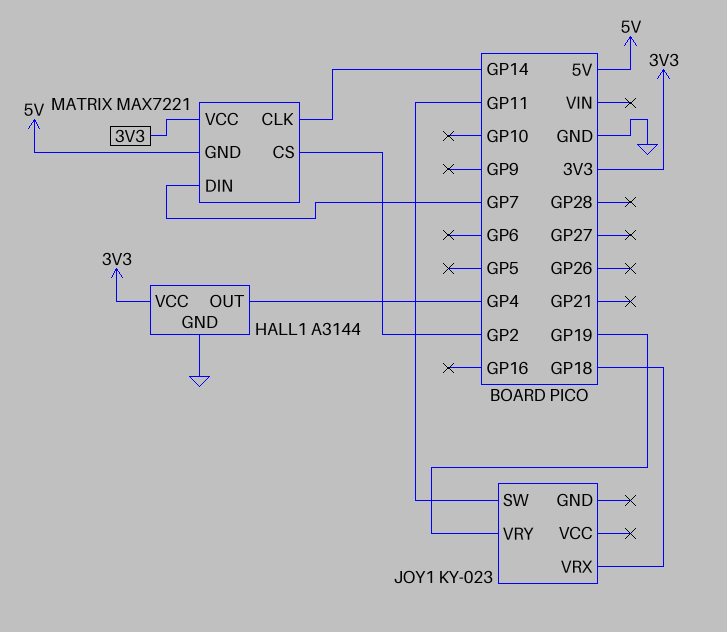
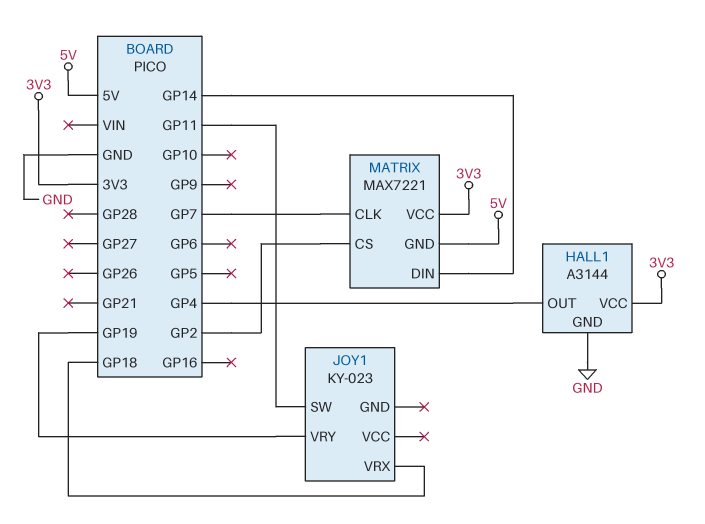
MATRIX pin CLK: GP14 -> GP7
MATRIX pin DIN: GP7 -> GP14

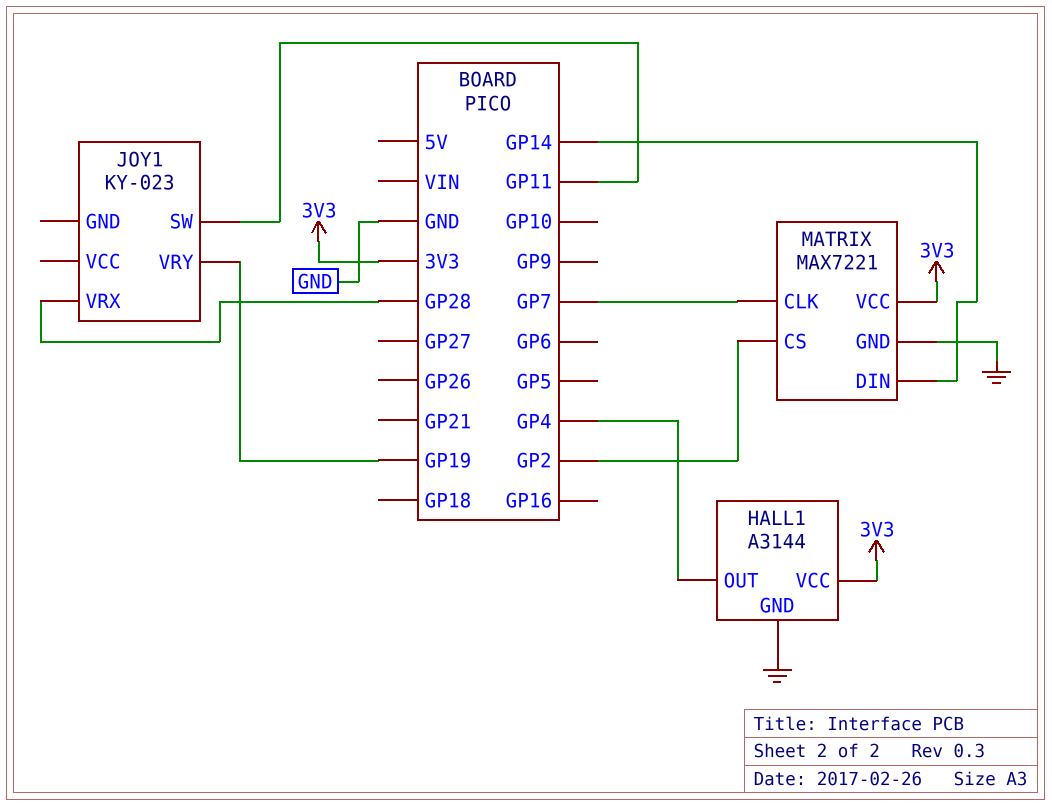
JOY1 pin VRX: GP18 -> GP28
MATRIX pin GND: 5V -> GND

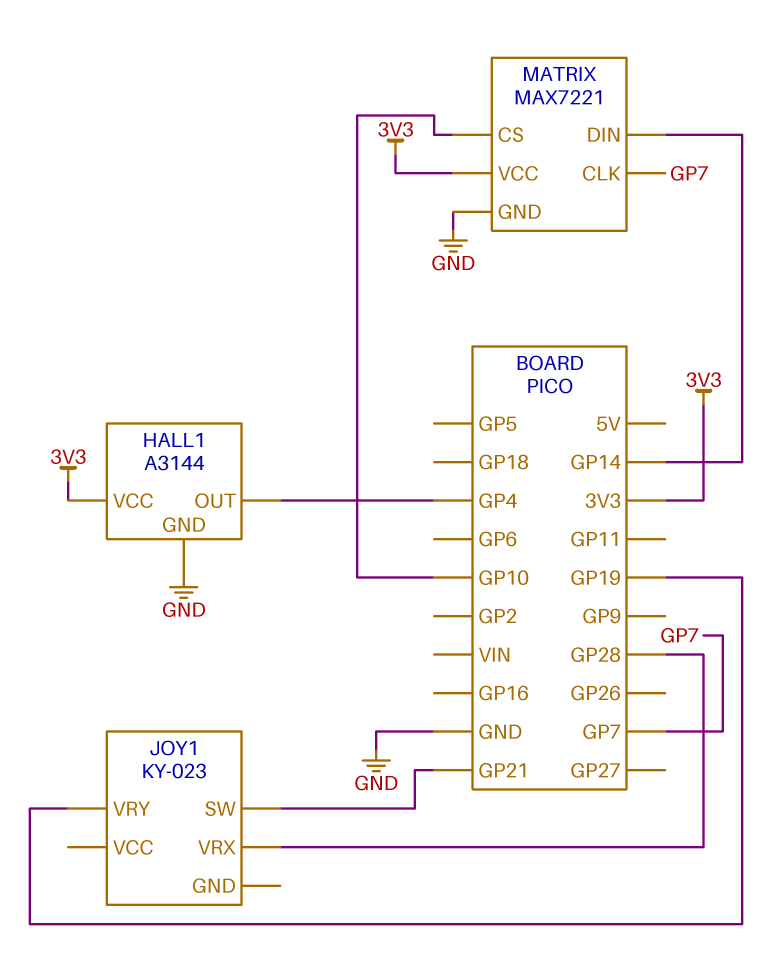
JOY1 pin SW: GP11 -> GP21
MATRIX pin CS: GP2 -> GP10

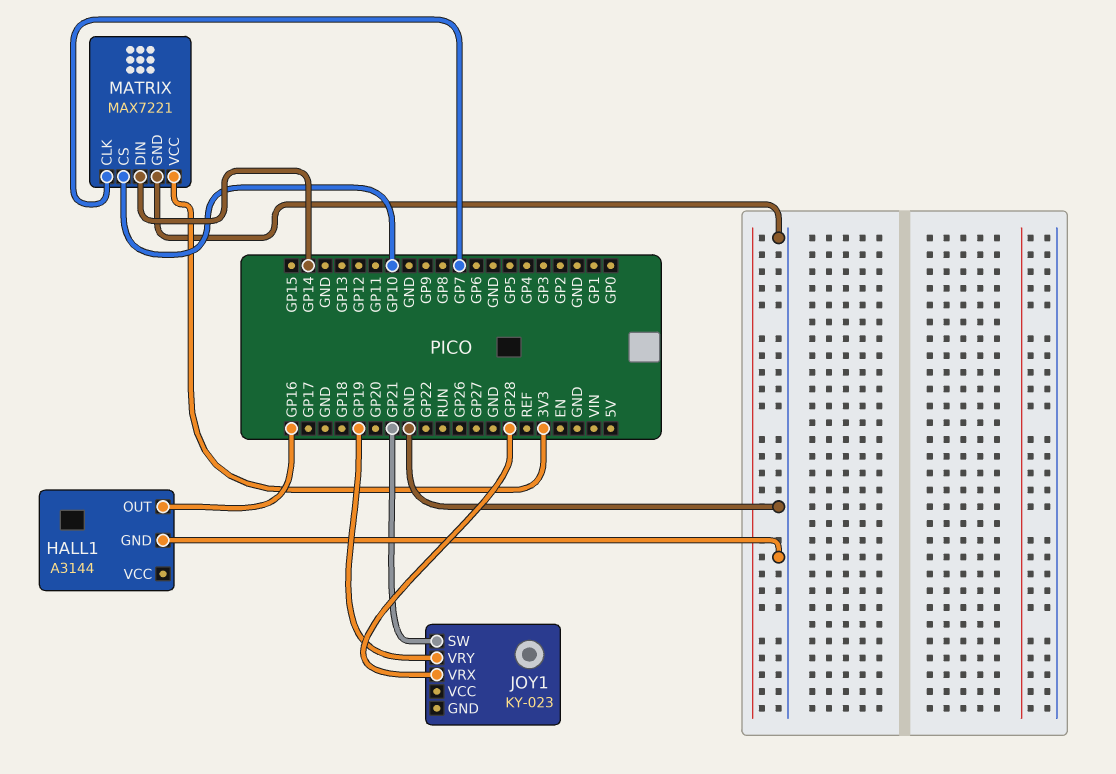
HALL1 pin OUT: GP4 -> GP16
HALL1 pin VCC: 3V3 -> none

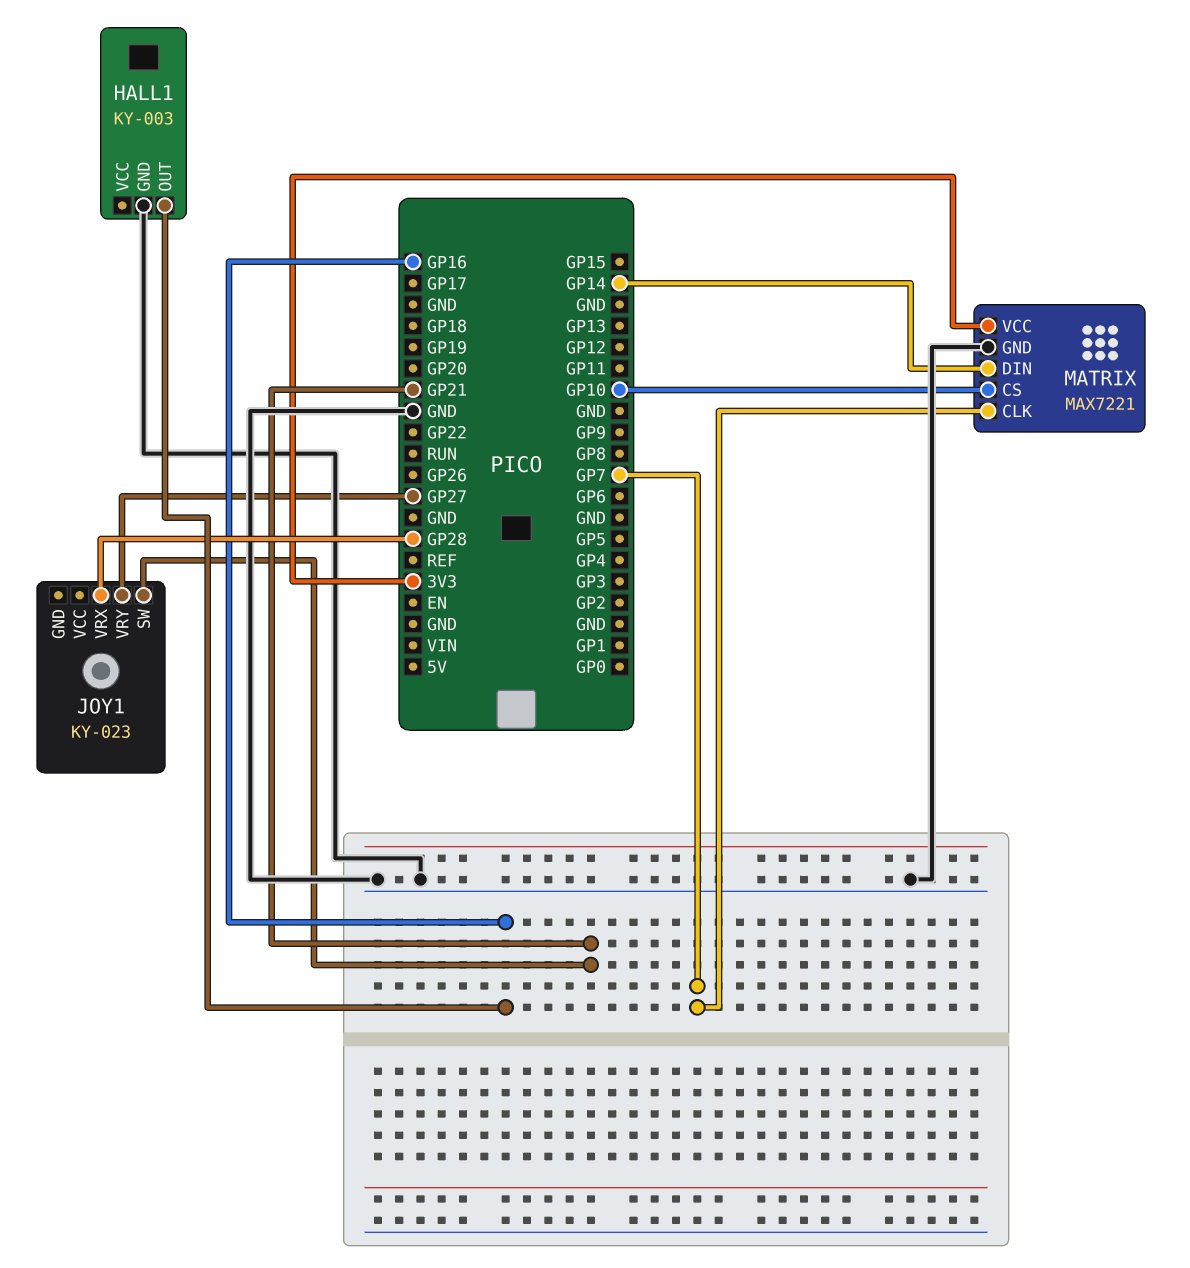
HALL1: A3144 -> KY-003
JOY1 pin VRY: GP19 -> GP27

